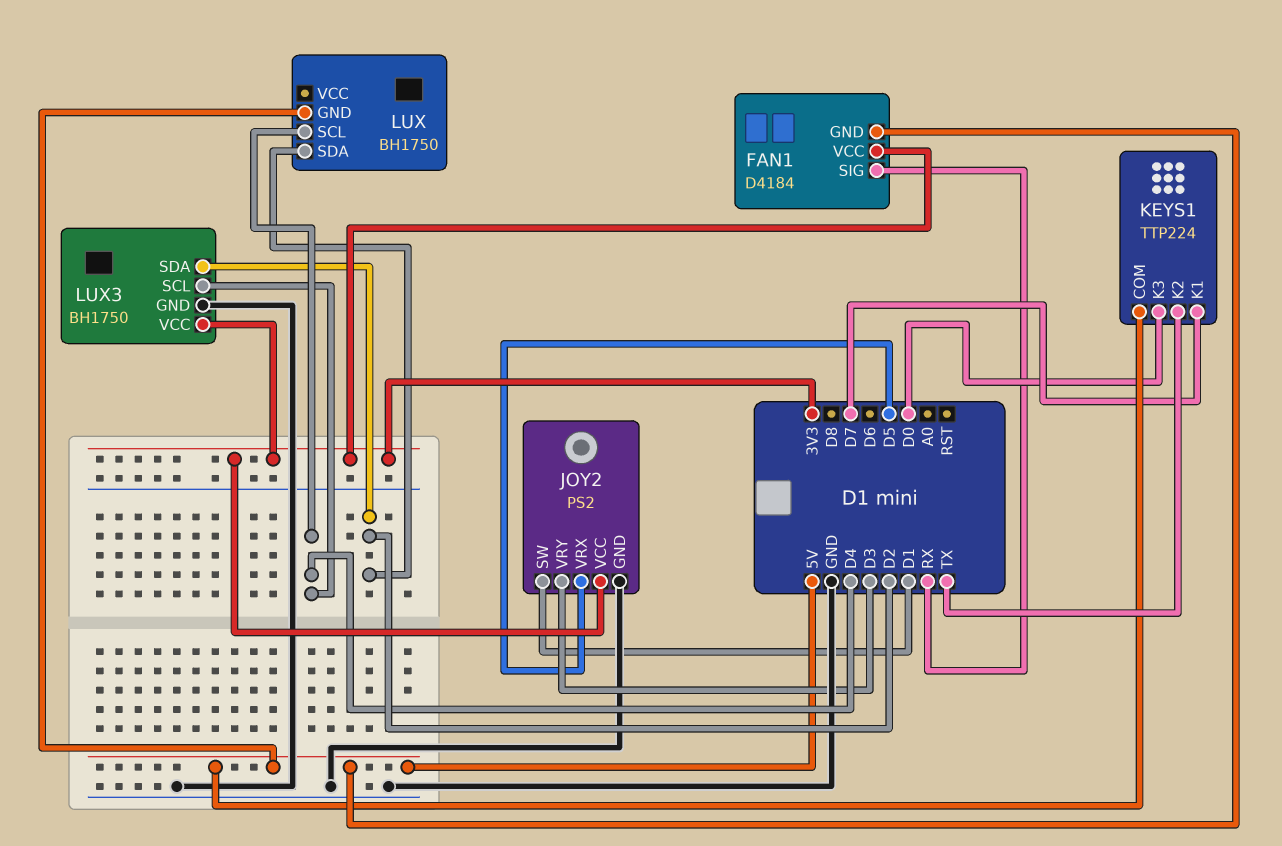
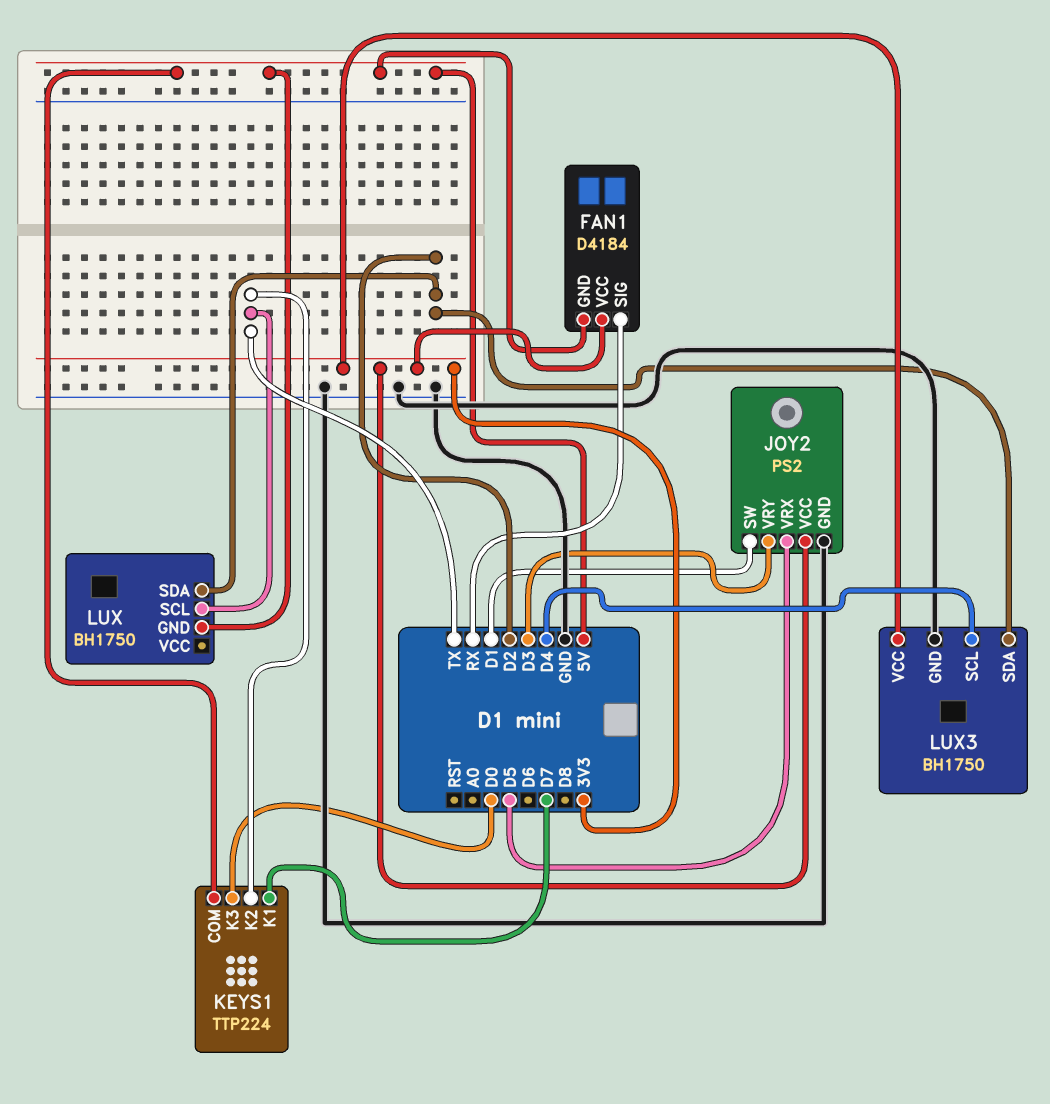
LUX pin SCL: D4 -> TX

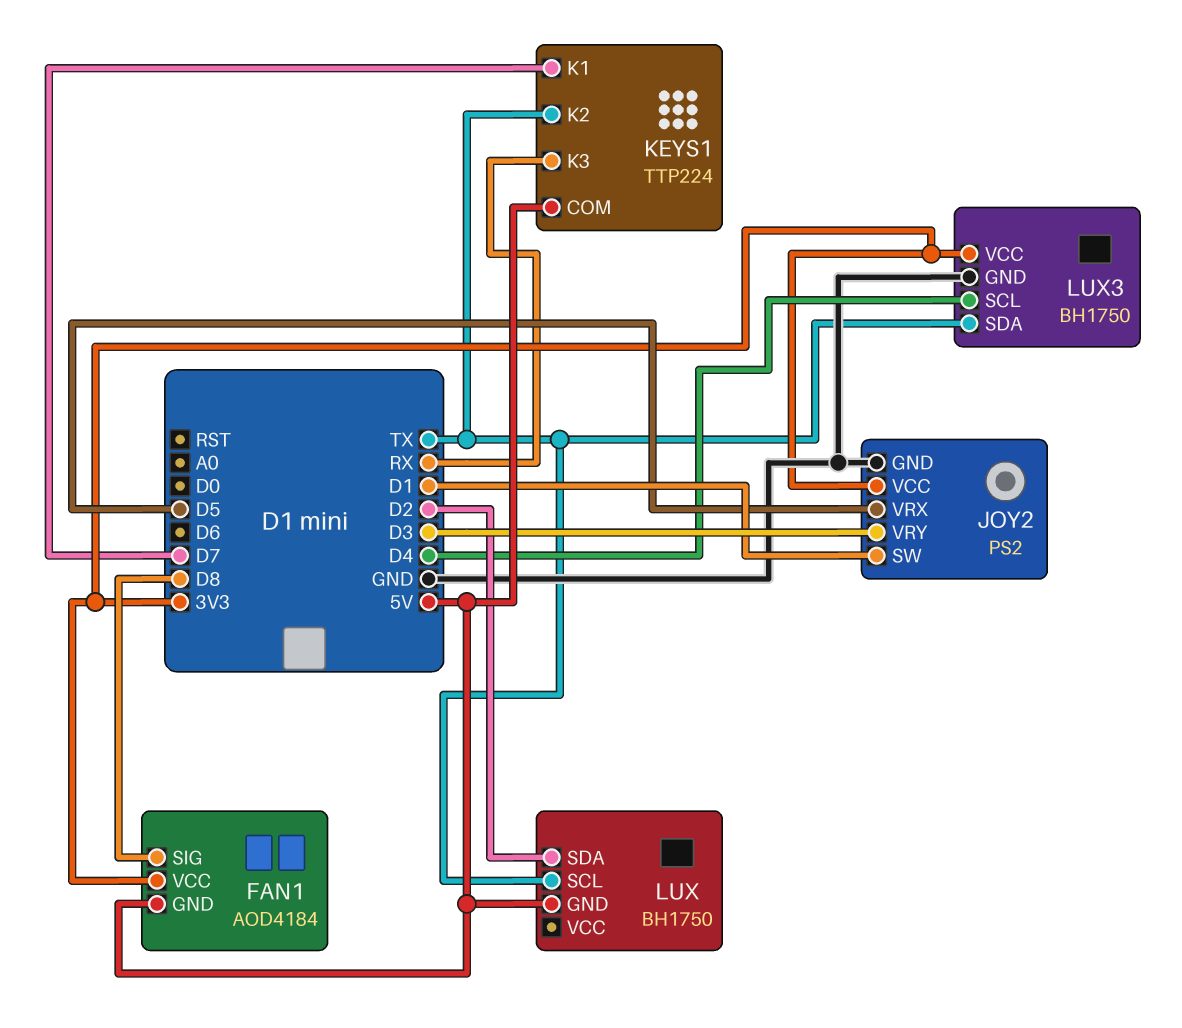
FAN1: D4184 -> AOD4184
FAN1 pin SIG: RX -> D8
KEYS1 pin K3: D0 -> RX
LUX3 pin SDA: D2 -> TX

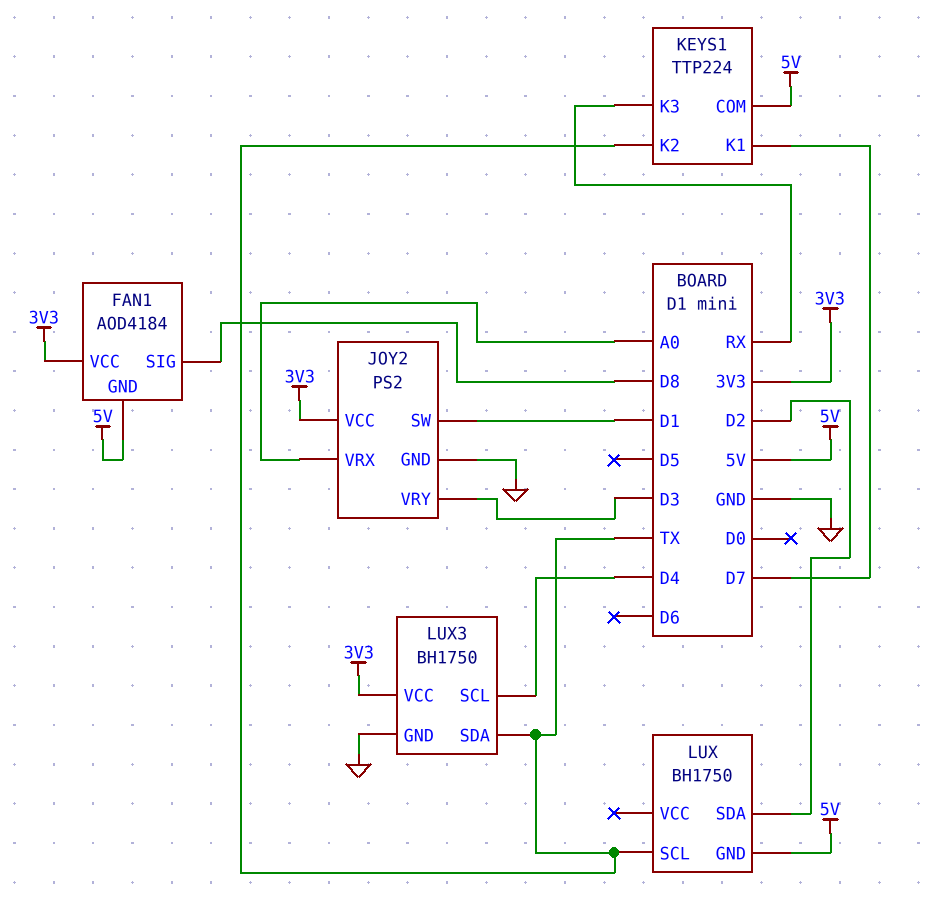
JOY2 pin VRX: D5 -> A0

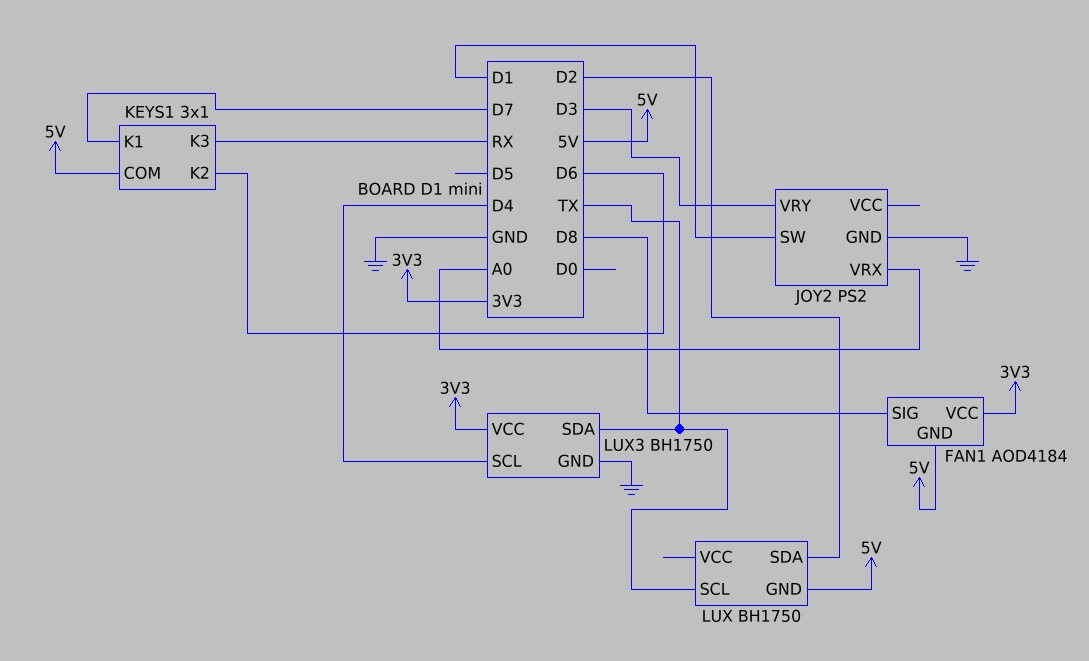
JOY2 pin VCC: 3V3 -> none
KEYS1: TTP224 -> 3x1
KEYS1 pin K2: TX -> D6

